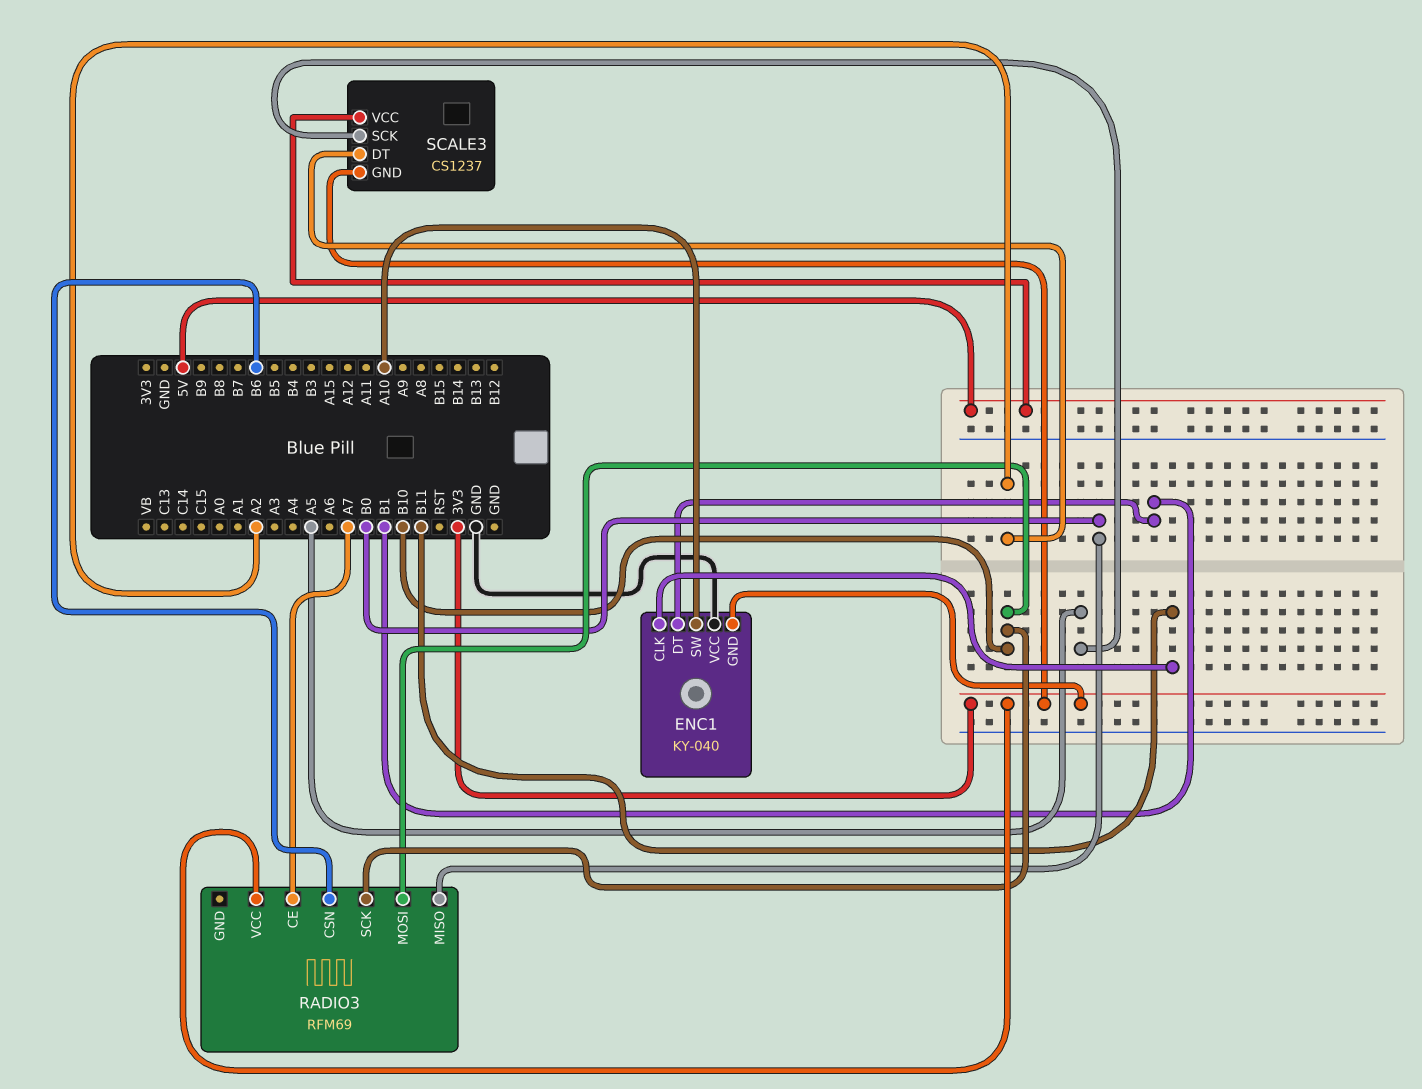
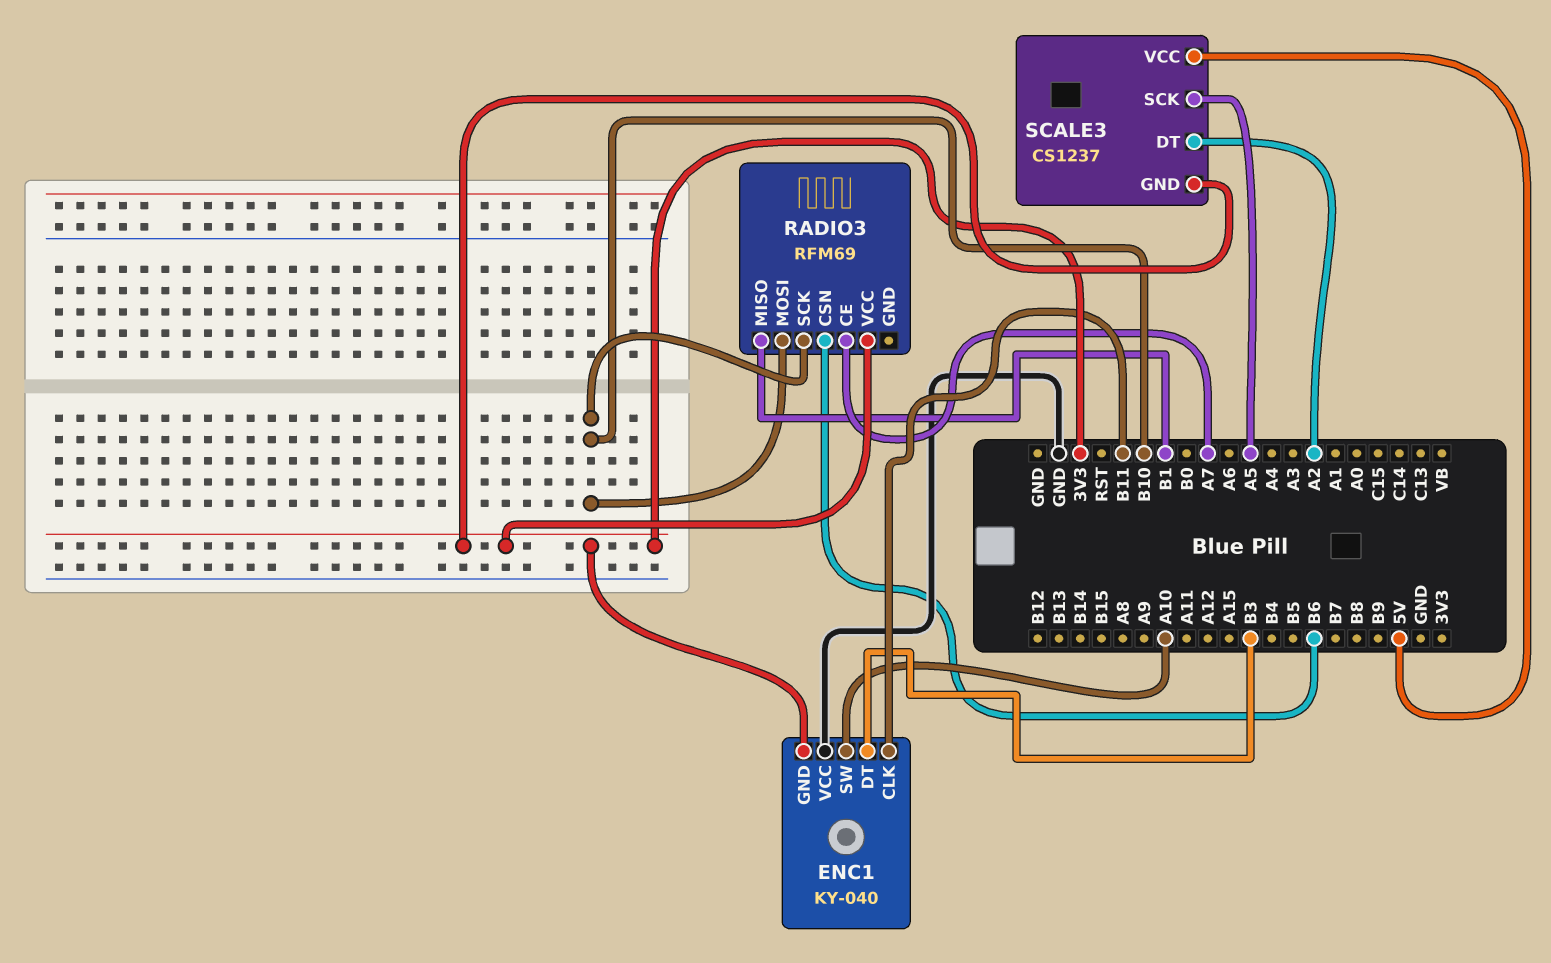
ENC1 pin DT: B1 -> B3
RADIO3 pin MISO: B0 -> B1

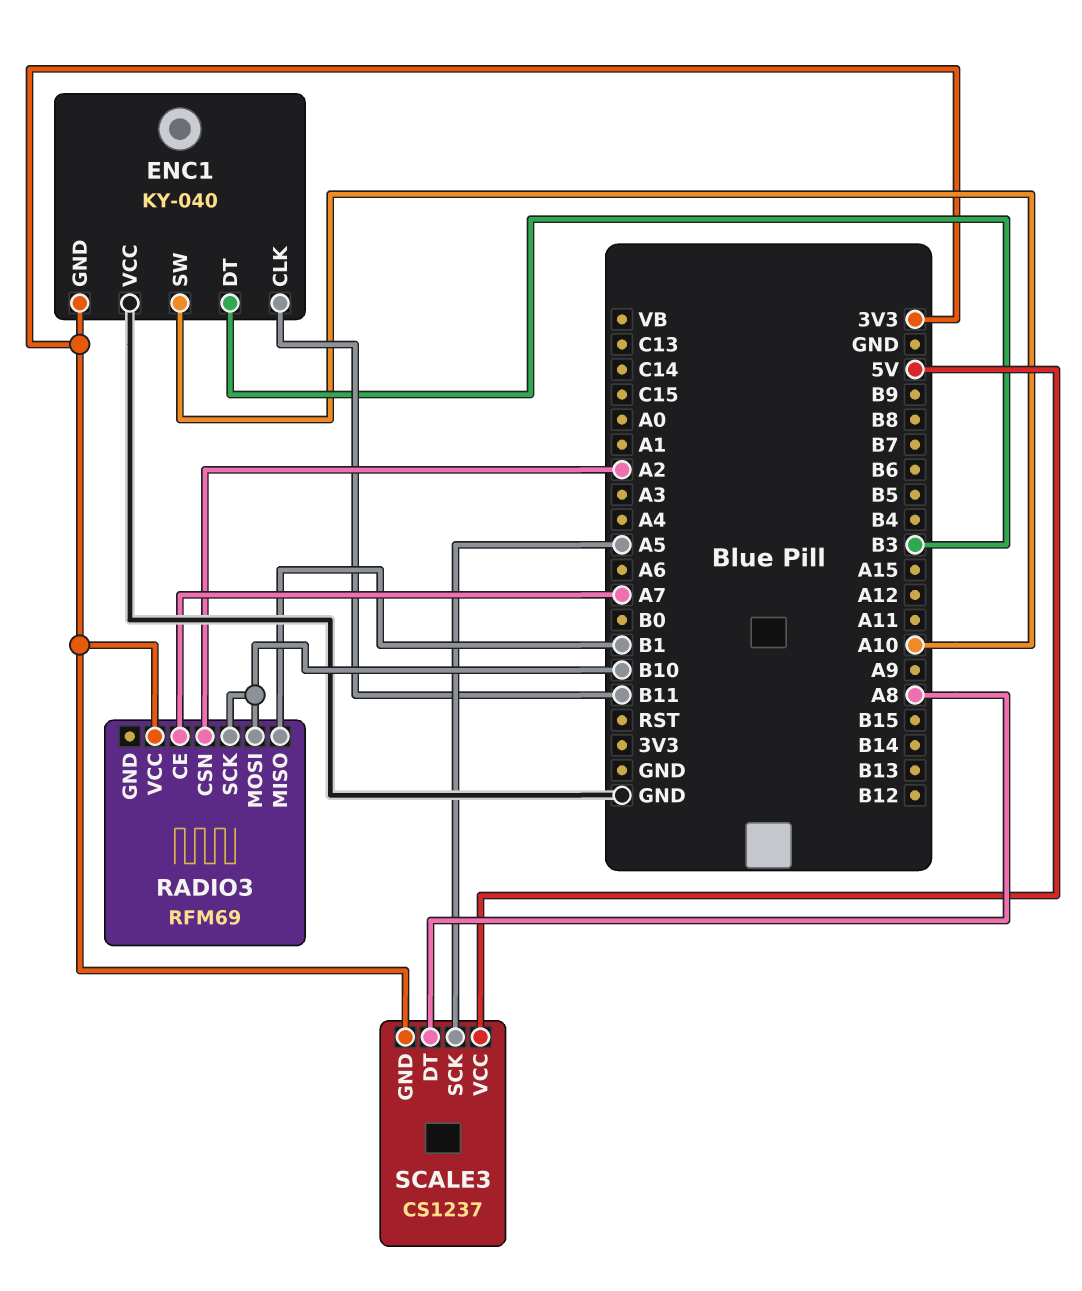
RADIO3 pin CSN: B6 -> A2
SCALE3 pin DT: A2 -> A8

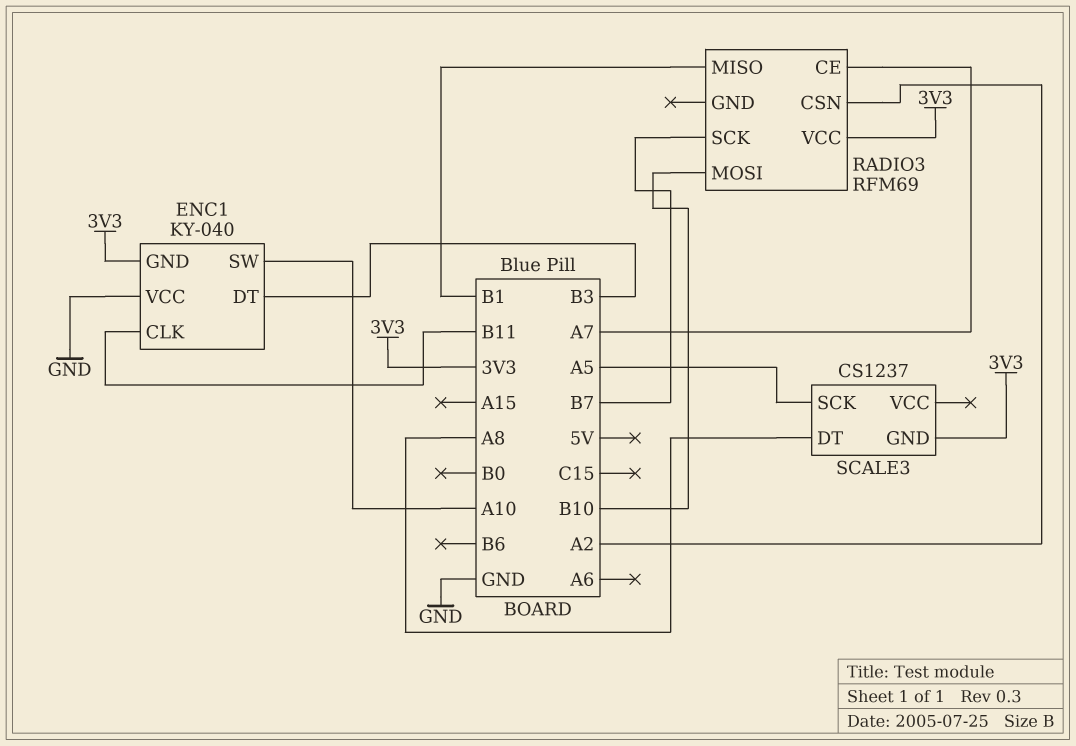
RADIO3 pin SCK: B10 -> B7
SCALE3 pin VCC: 5V -> none

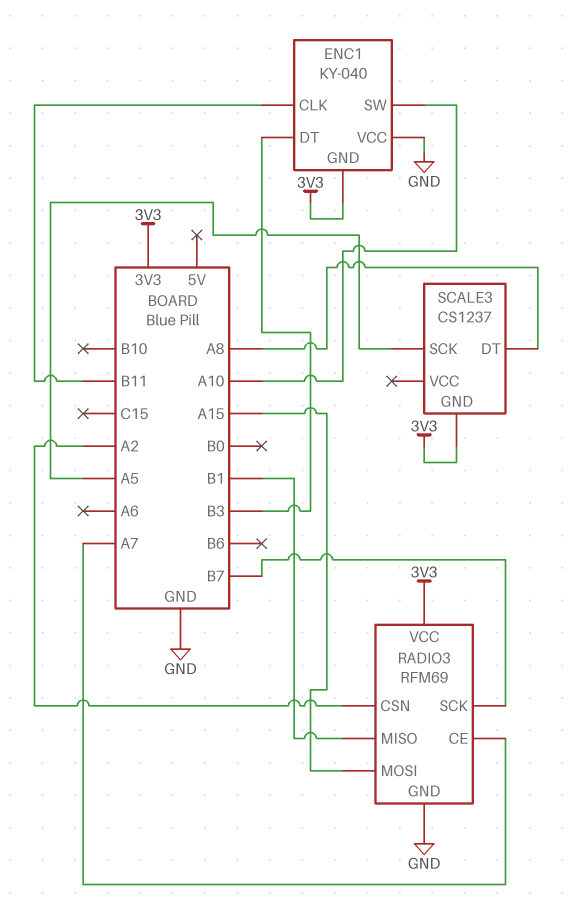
RADIO3 pin GND: none -> GND
RADIO3 pin MOSI: B10 -> A15

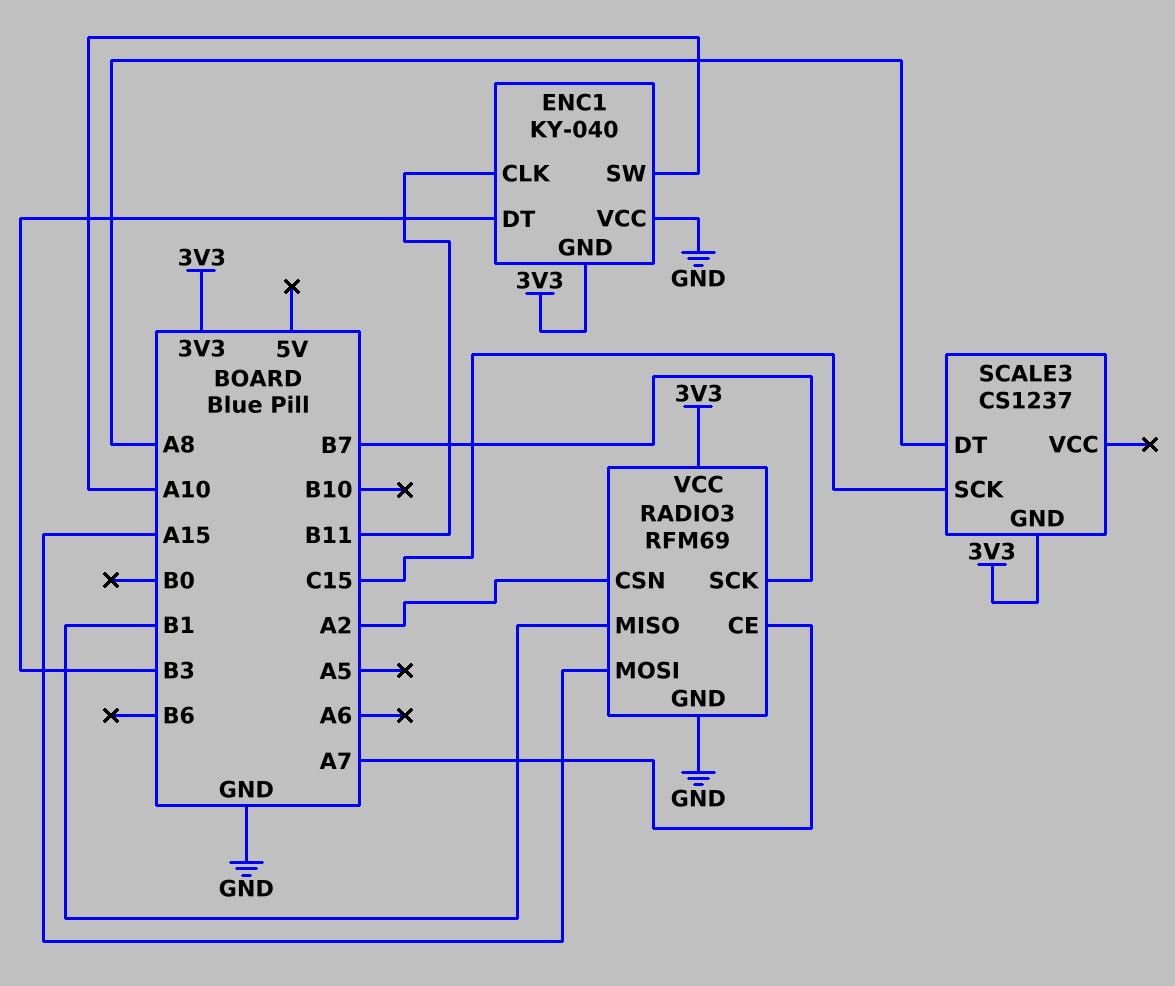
SCALE3 pin SCK: A5 -> C15

